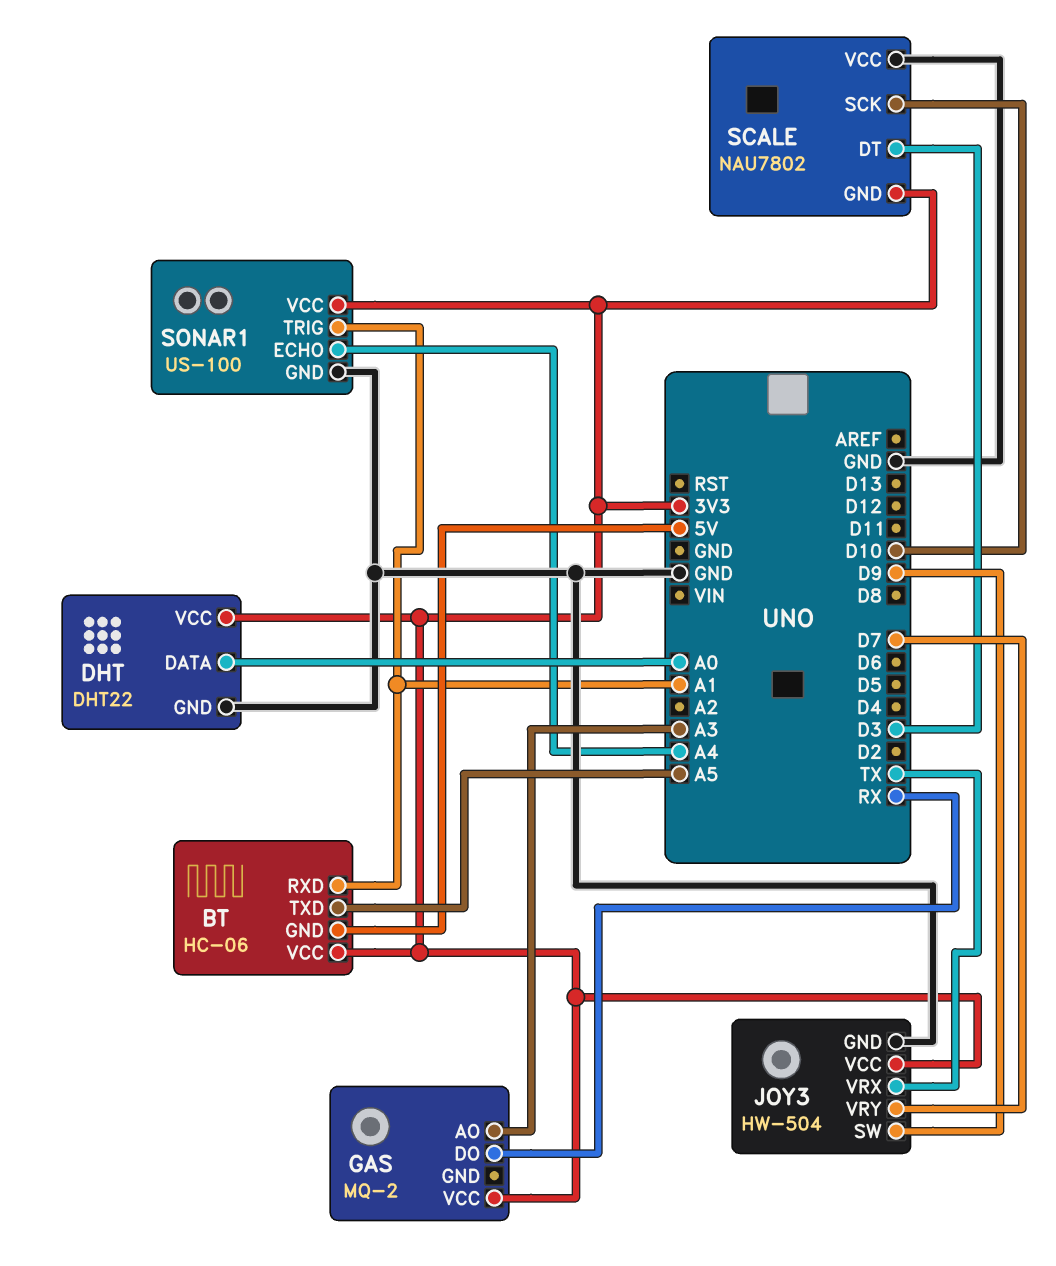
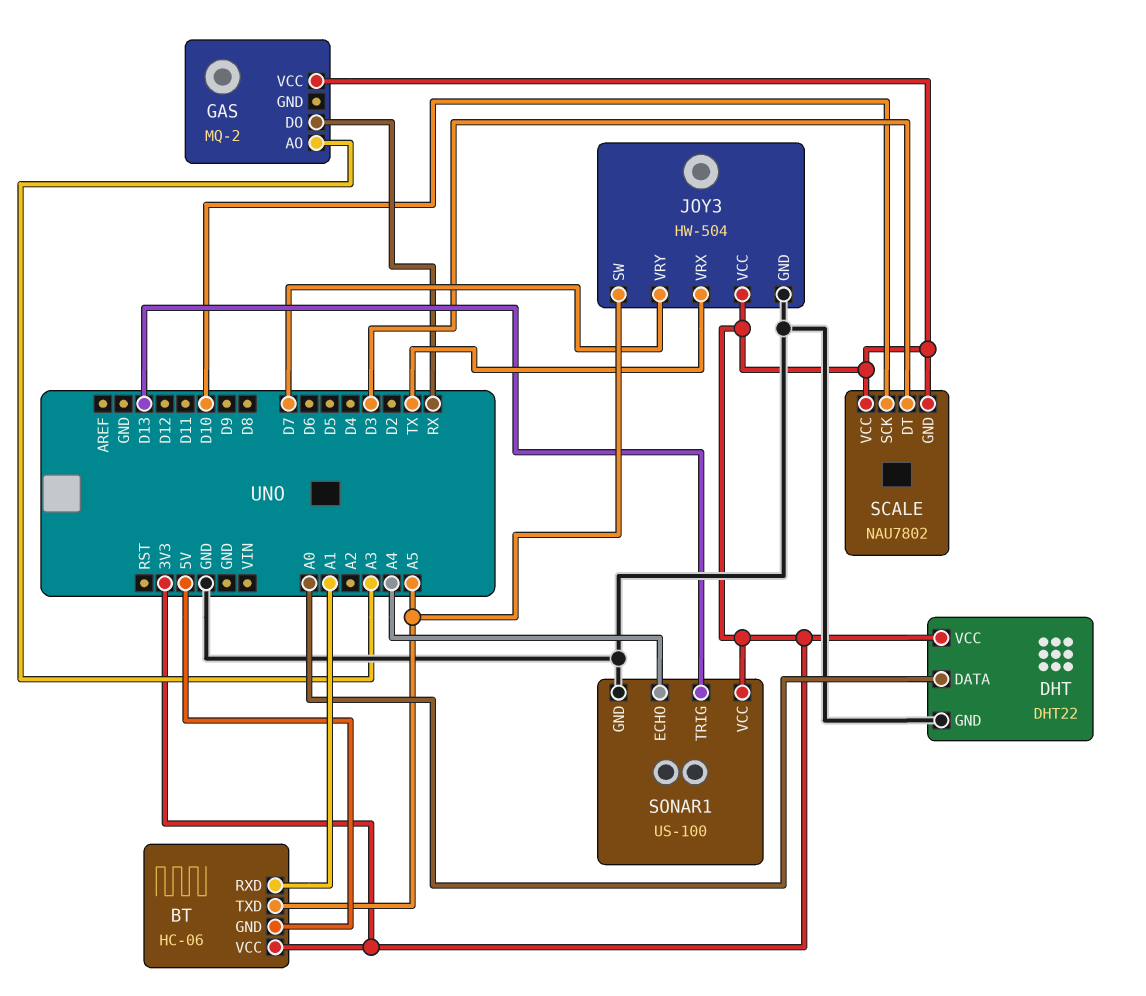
JOY3 pin SW: D9 -> A5
SCALE pin VCC: GND -> 3V3
SONAR1 pin TRIG: A1 -> D13

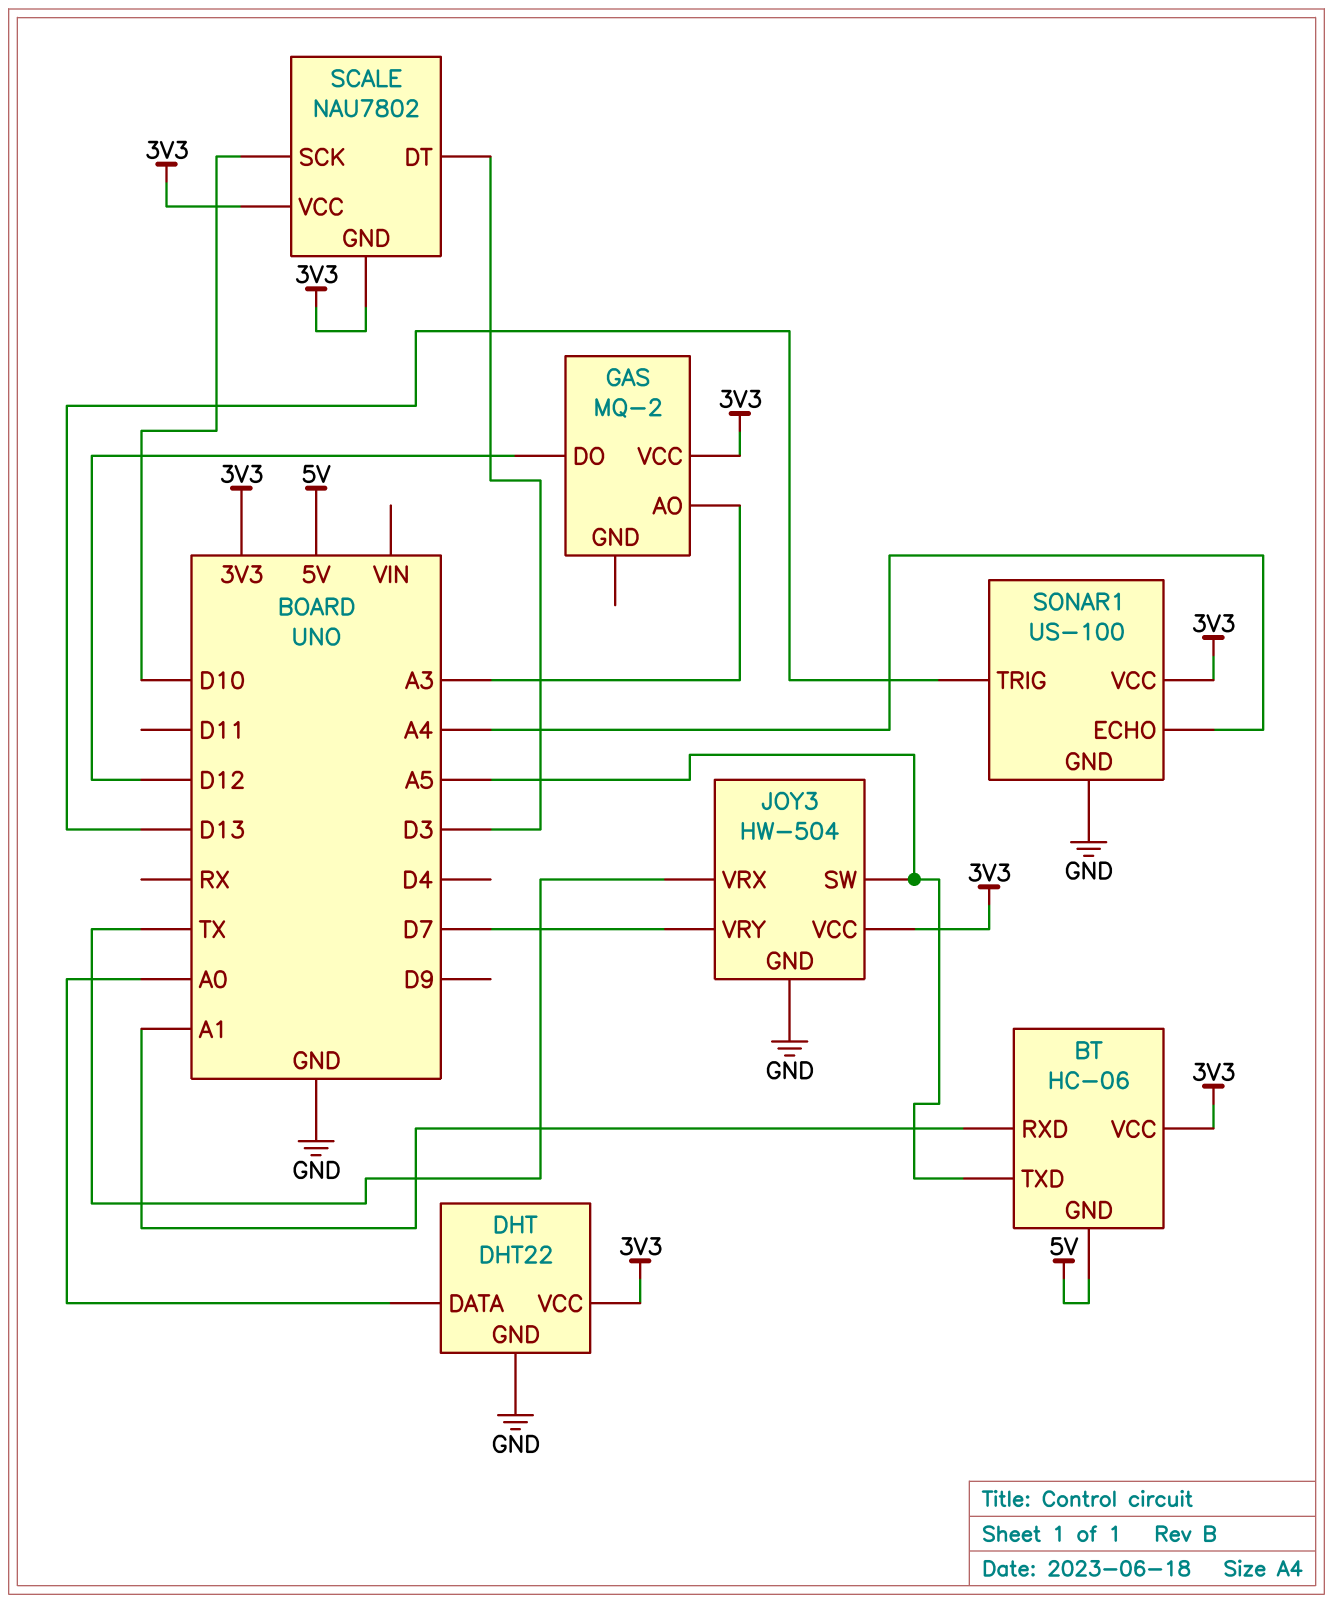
GAS pin DO: RX -> D12

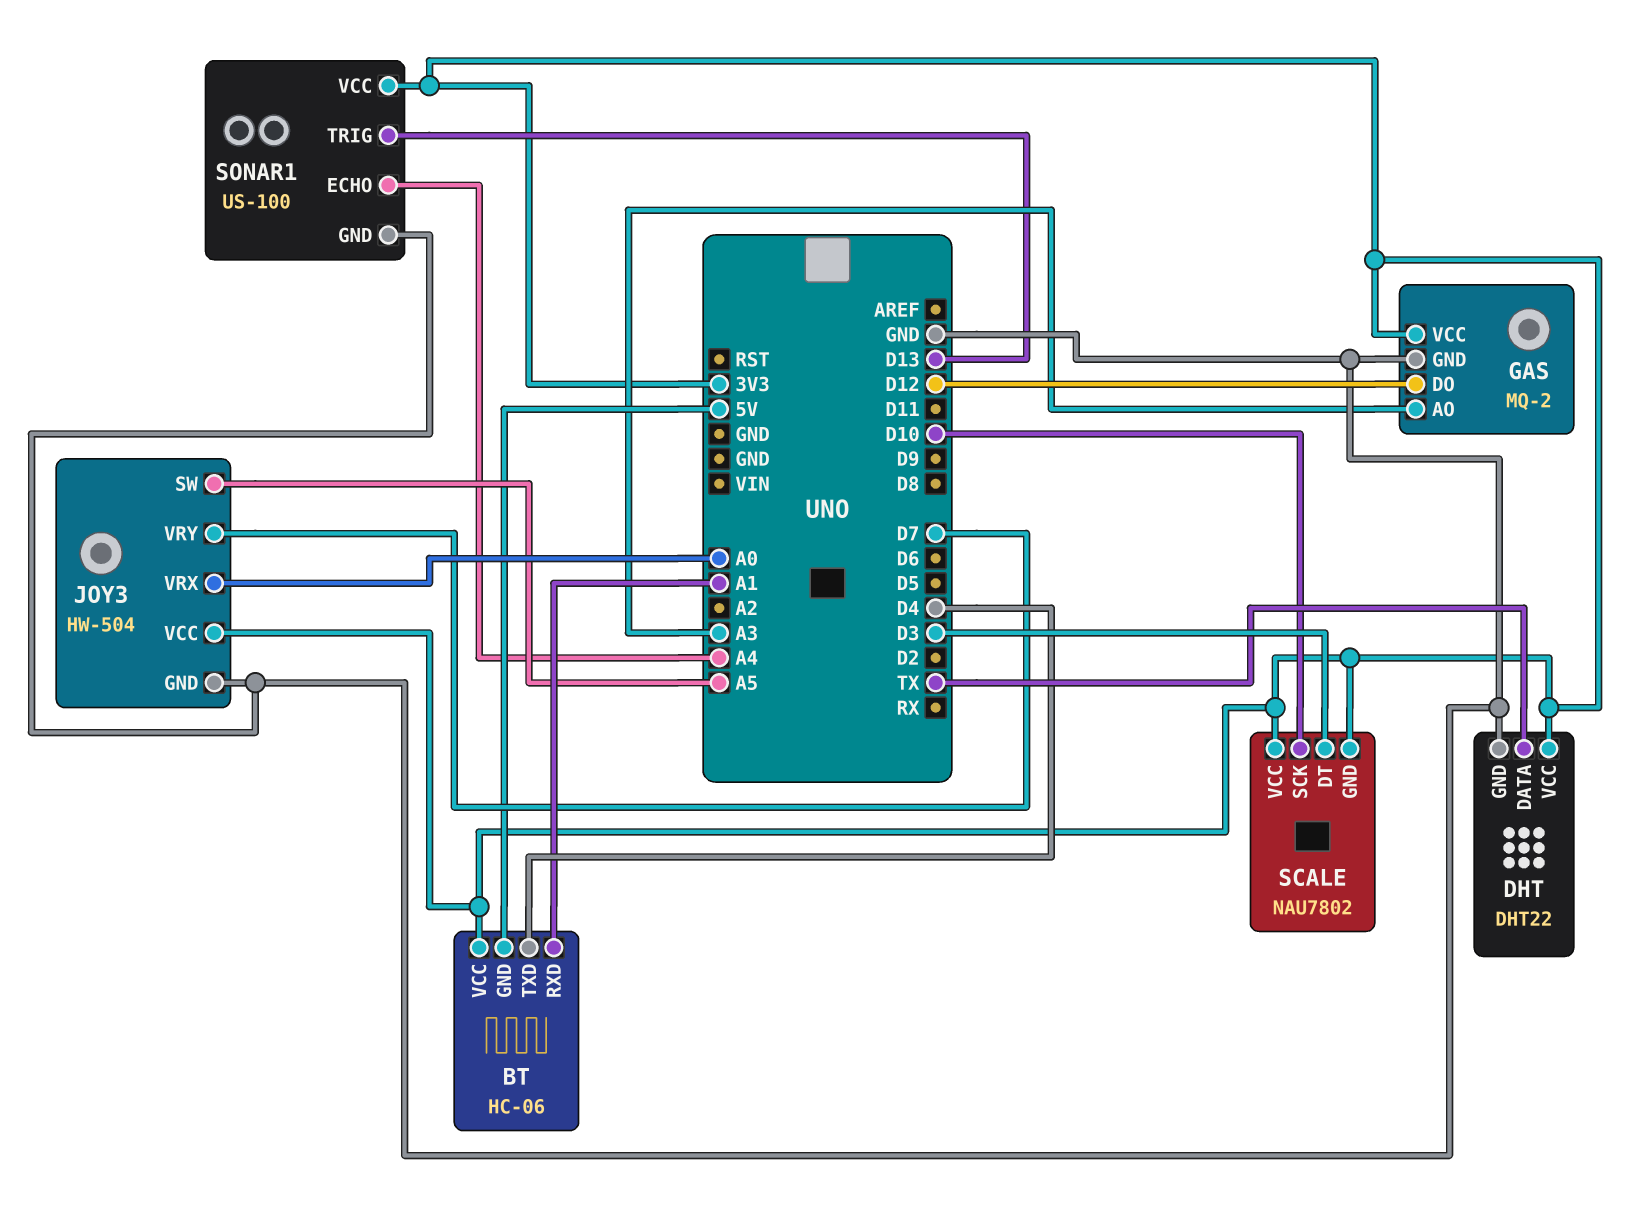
BT pin TXD: A5 -> D4
DHT pin DATA: A0 -> TX
GAS pin GND: none -> GND
JOY3 pin VRX: TX -> A0

